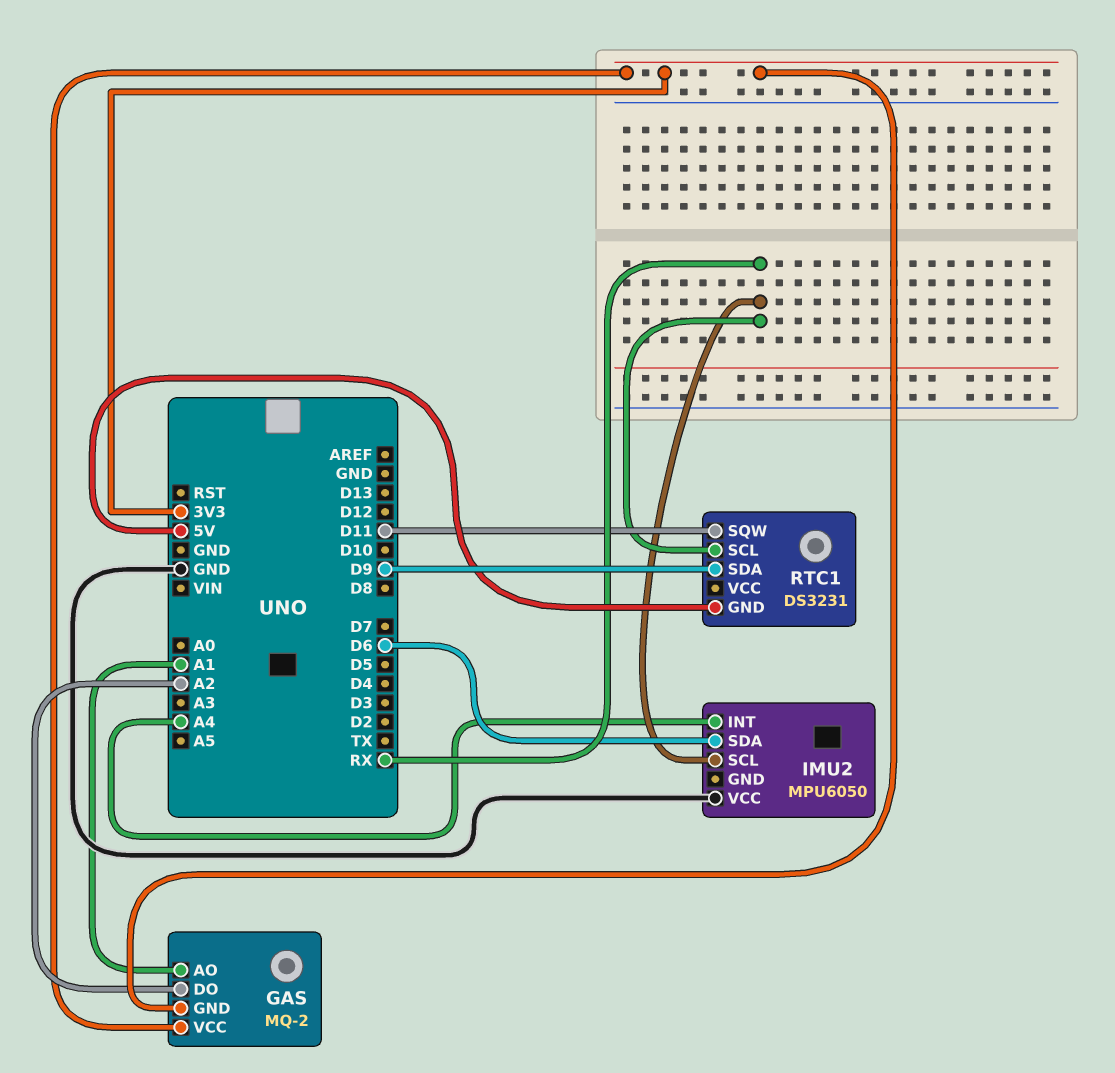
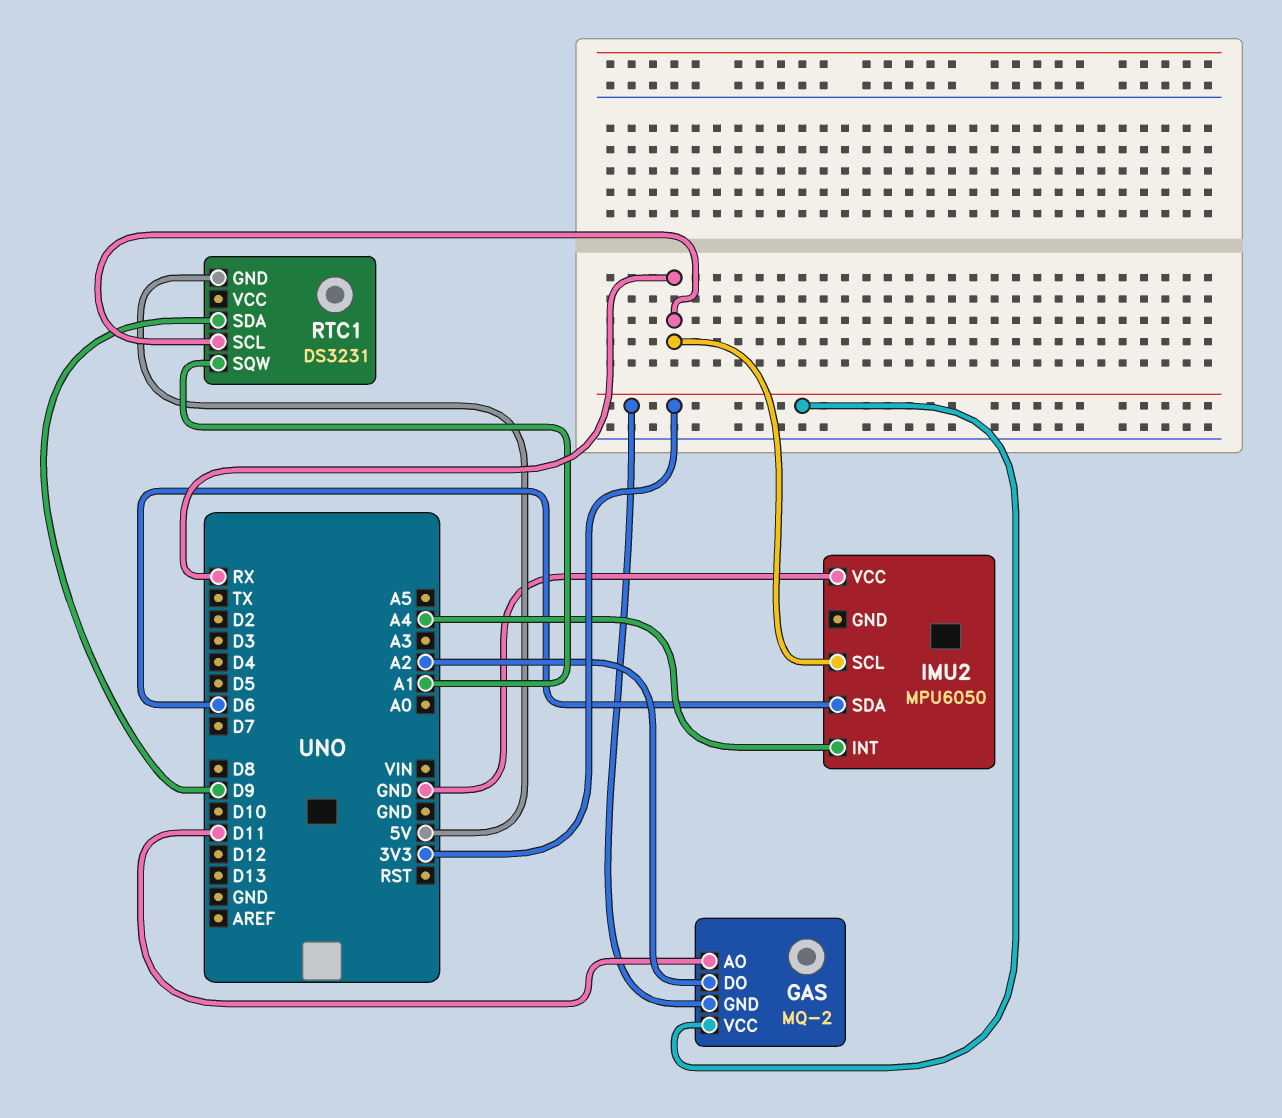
GAS pin AO: A1 -> D11
RTC1 pin SQW: D11 -> A1

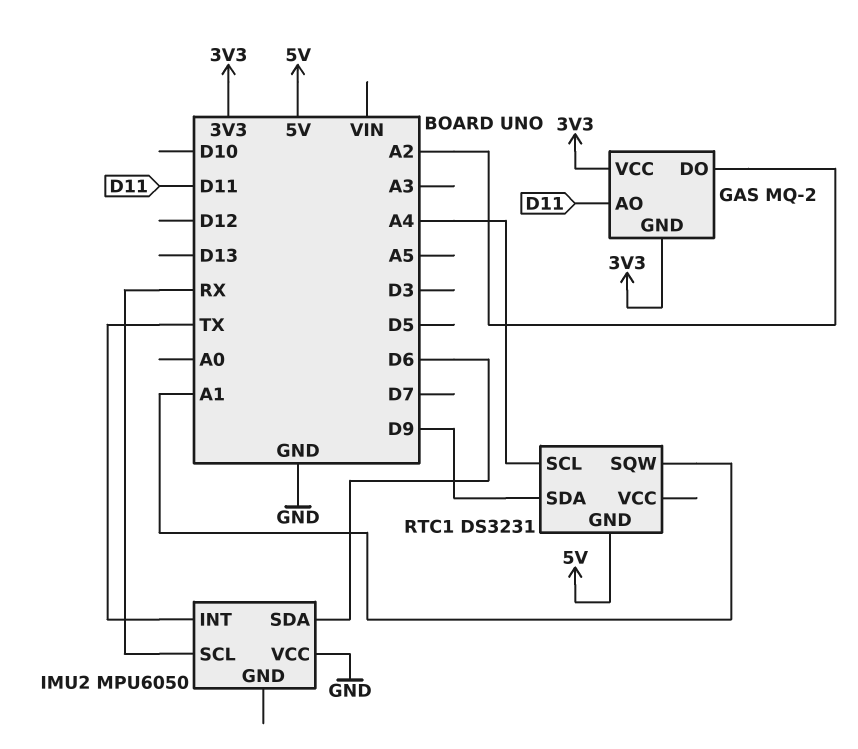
IMU2 pin INT: A4 -> TX
RTC1 pin SCL: RX -> A4

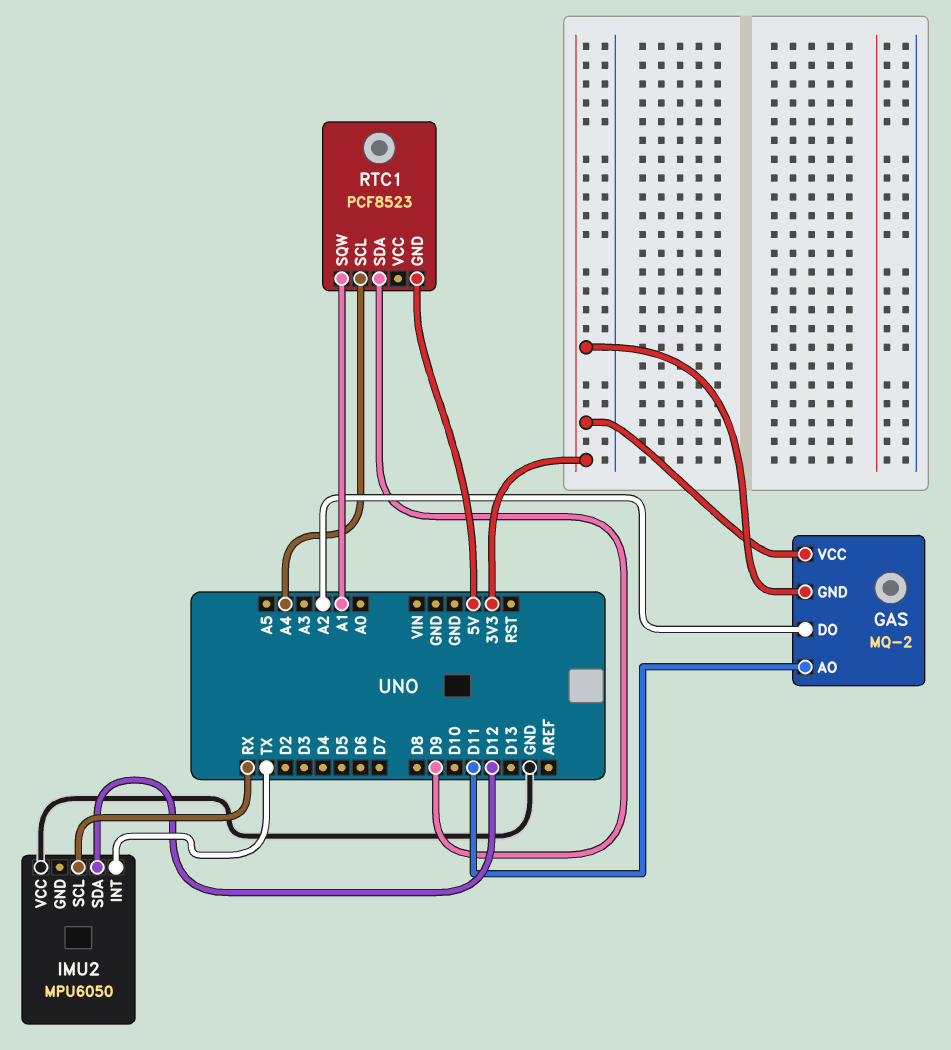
IMU2 pin SDA: D6 -> D12
RTC1: DS3231 -> PCF8523

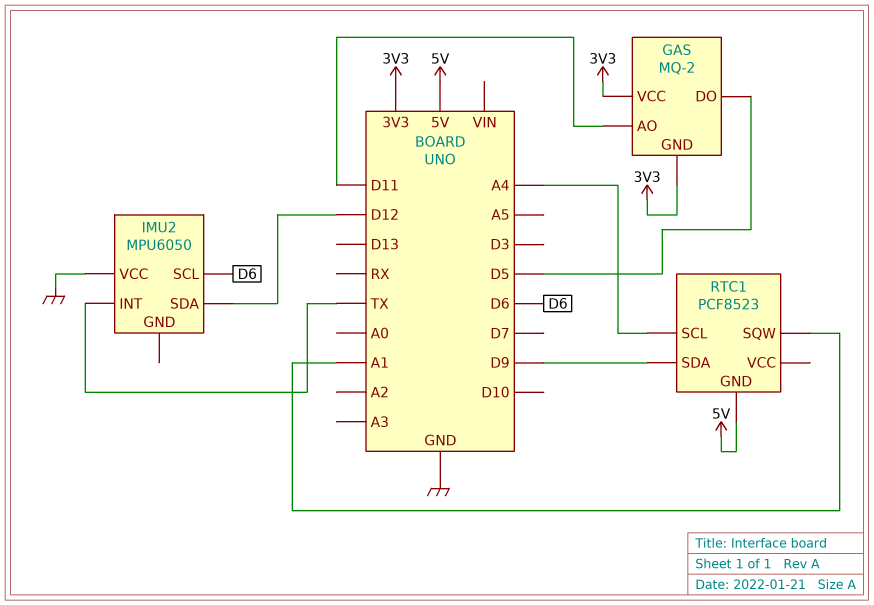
GAS pin DO: A2 -> D5
IMU2 pin SCL: RX -> D6

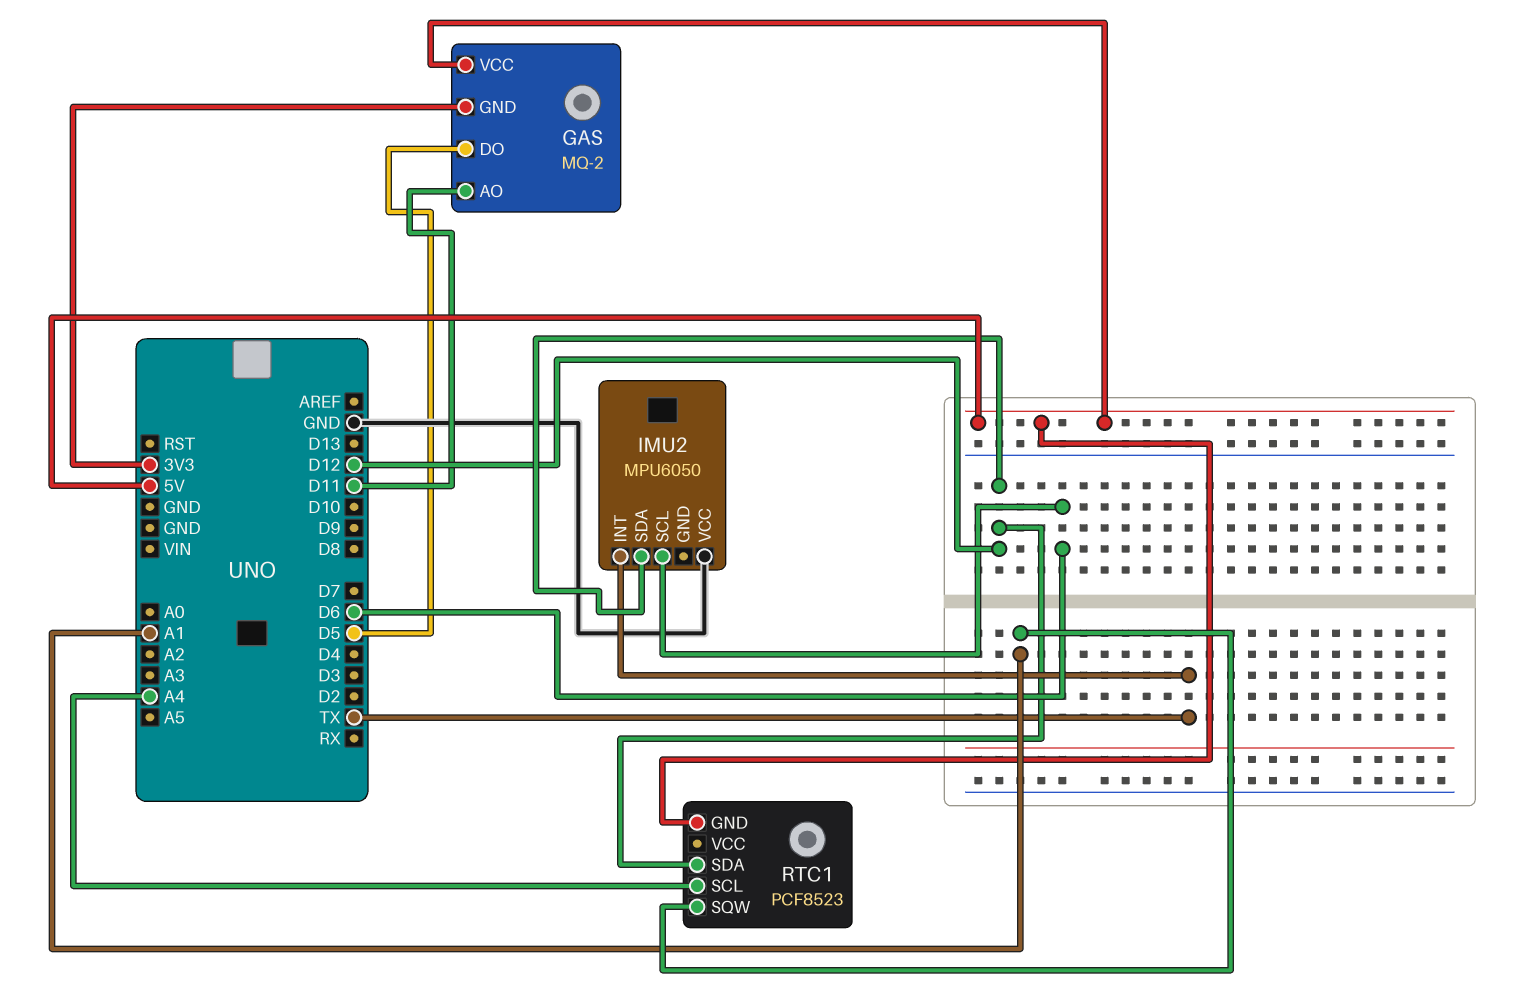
GAS pin VCC: 3V3 -> 5V
RTC1 pin SDA: D9 -> D12

